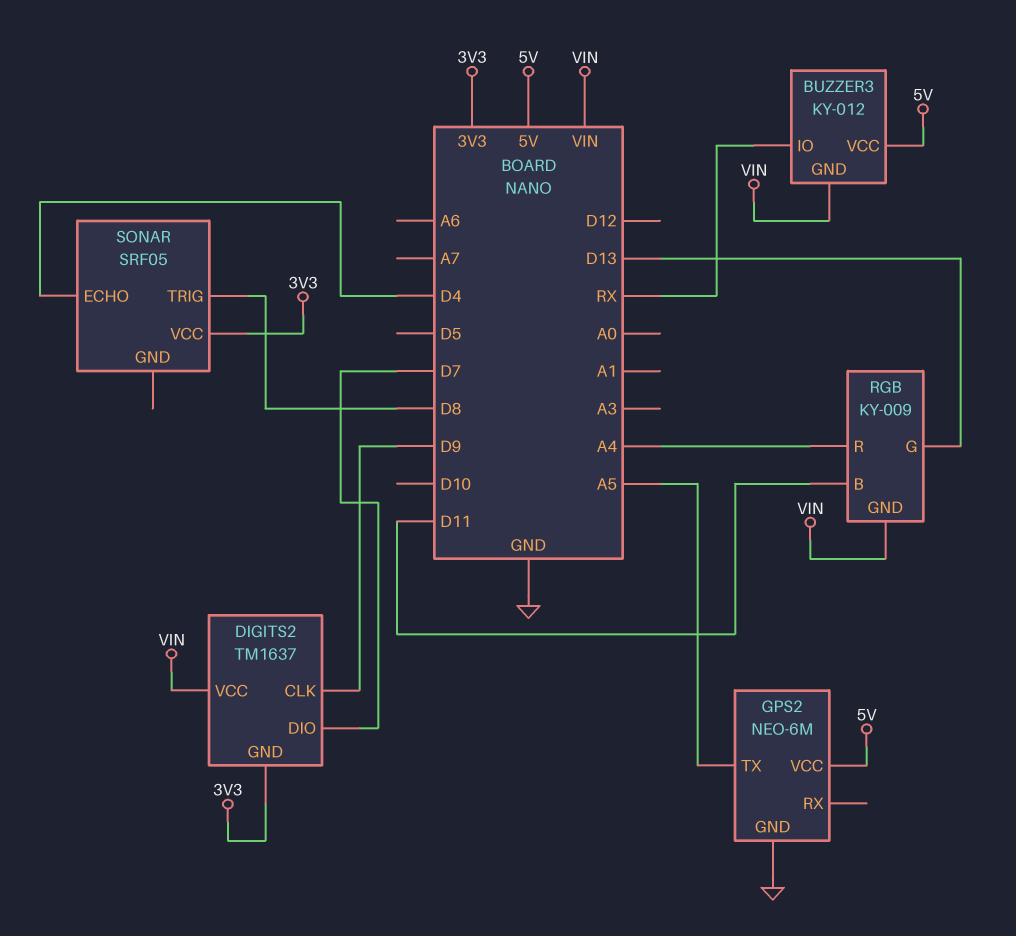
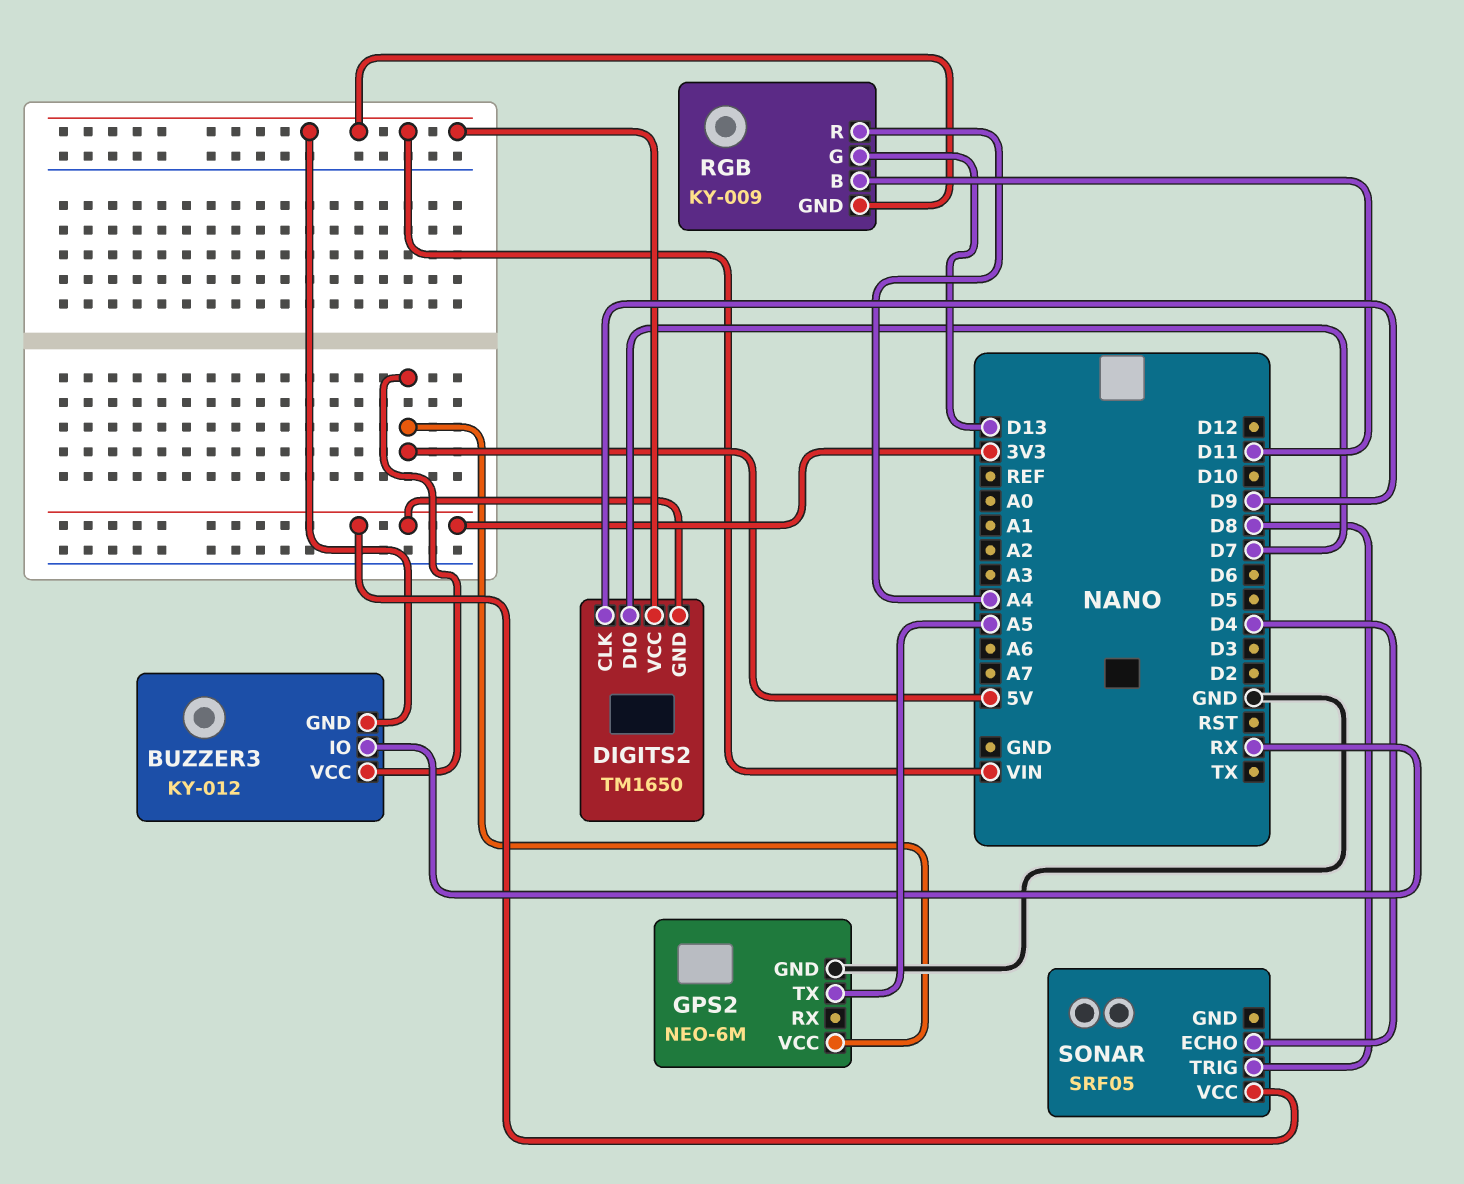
DIGITS2: TM1637 -> TM1650

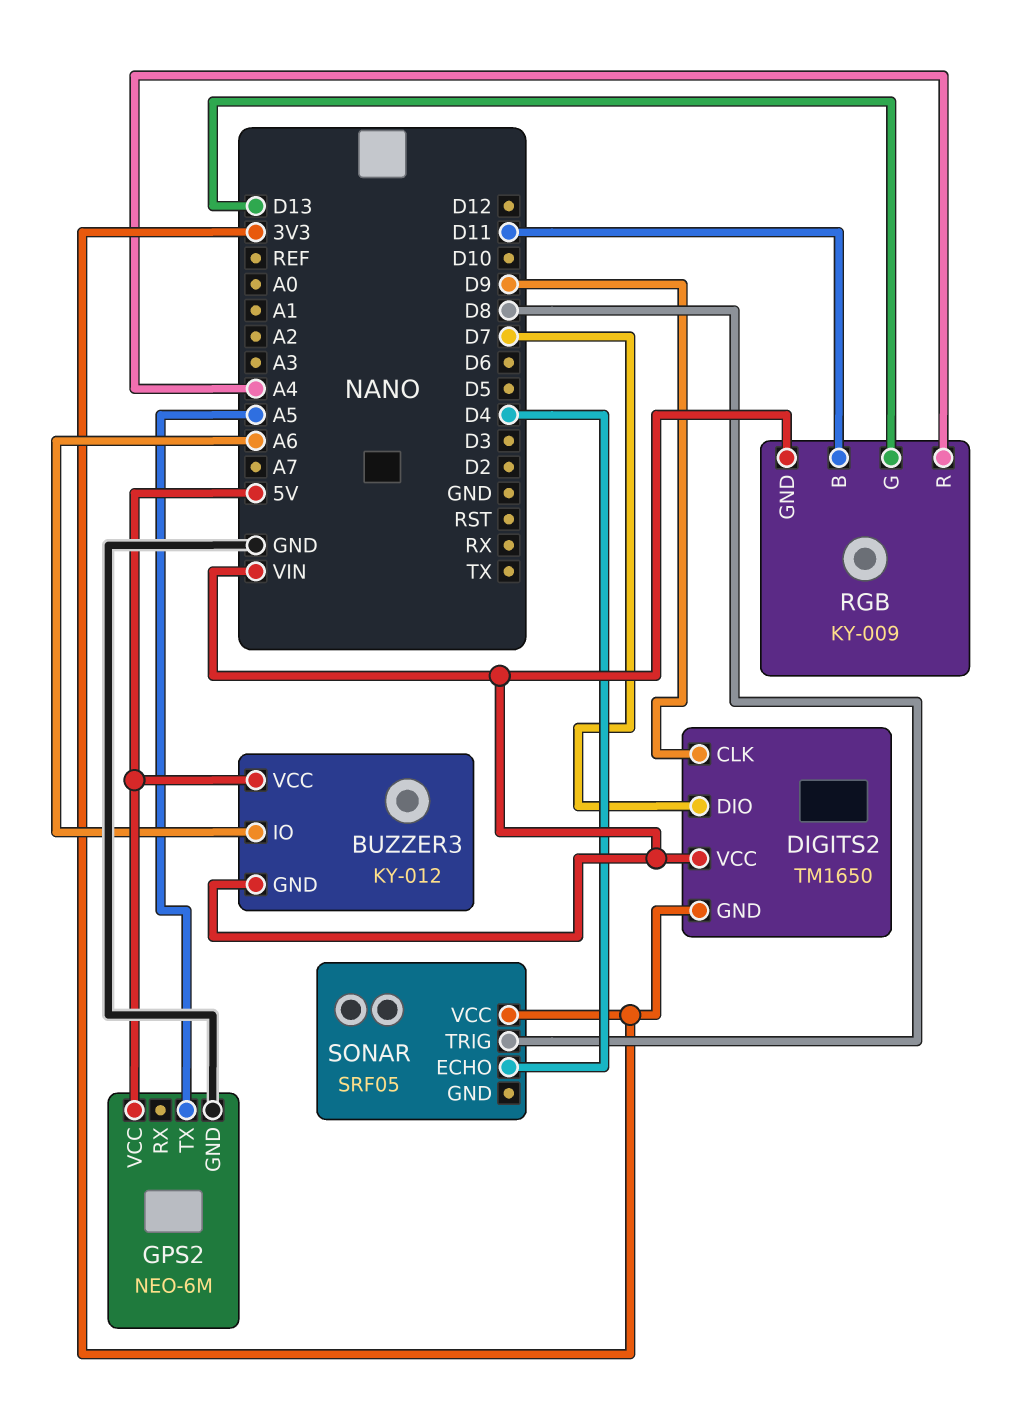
BUZZER3 pin IO: RX -> A6

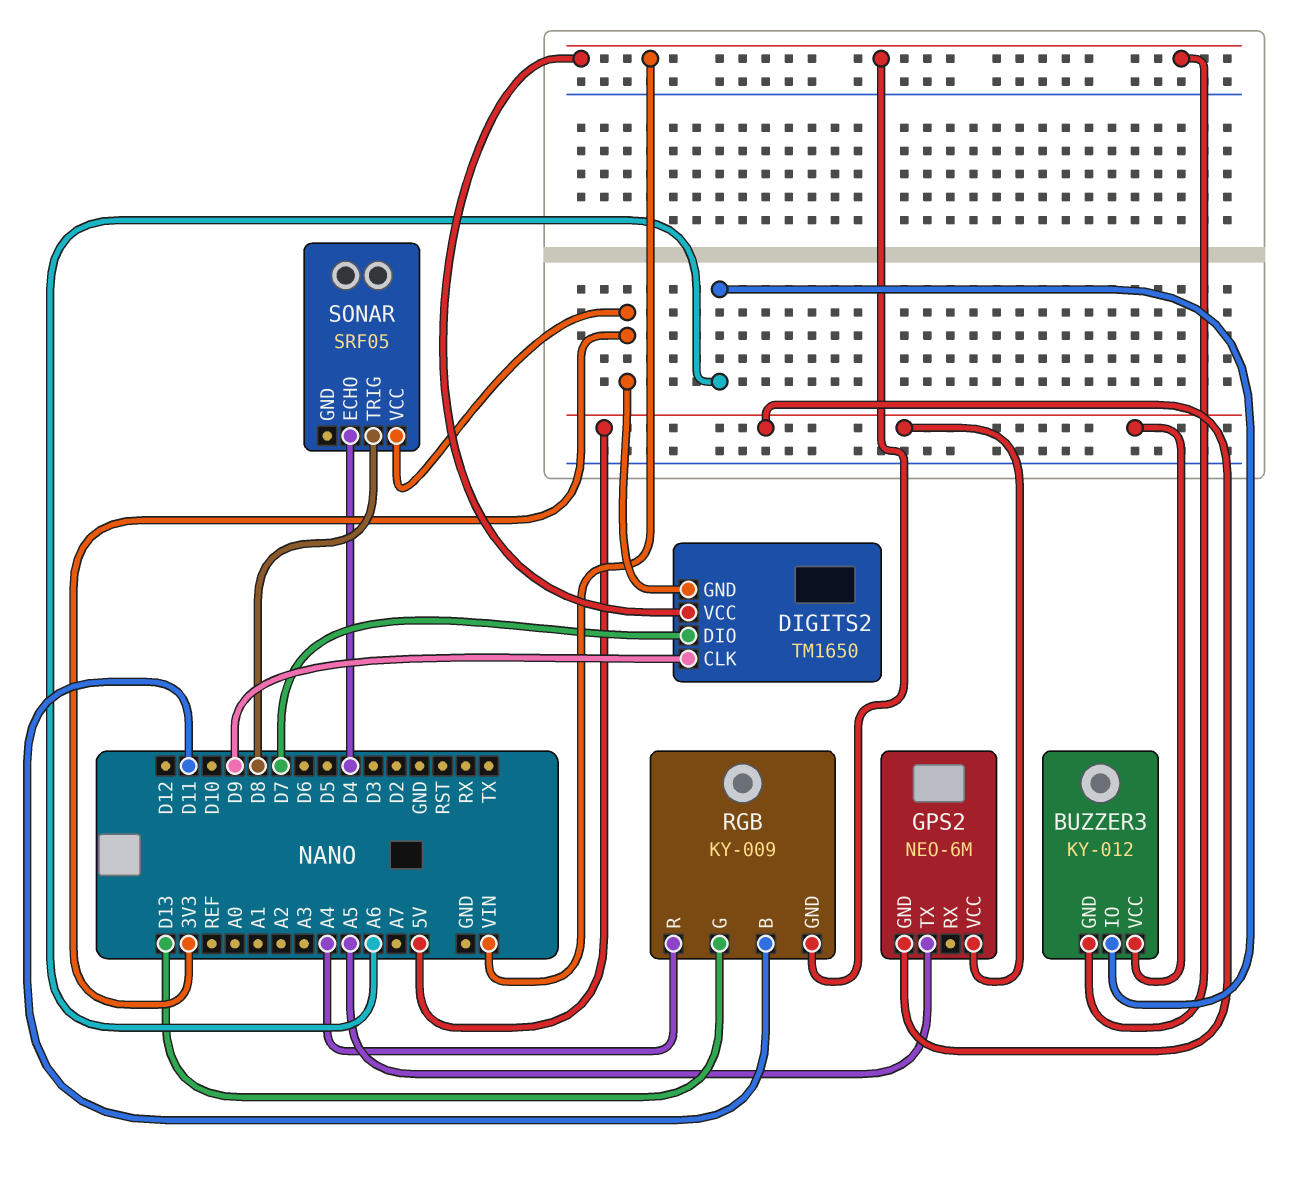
GPS2 pin GND: GND -> 5V

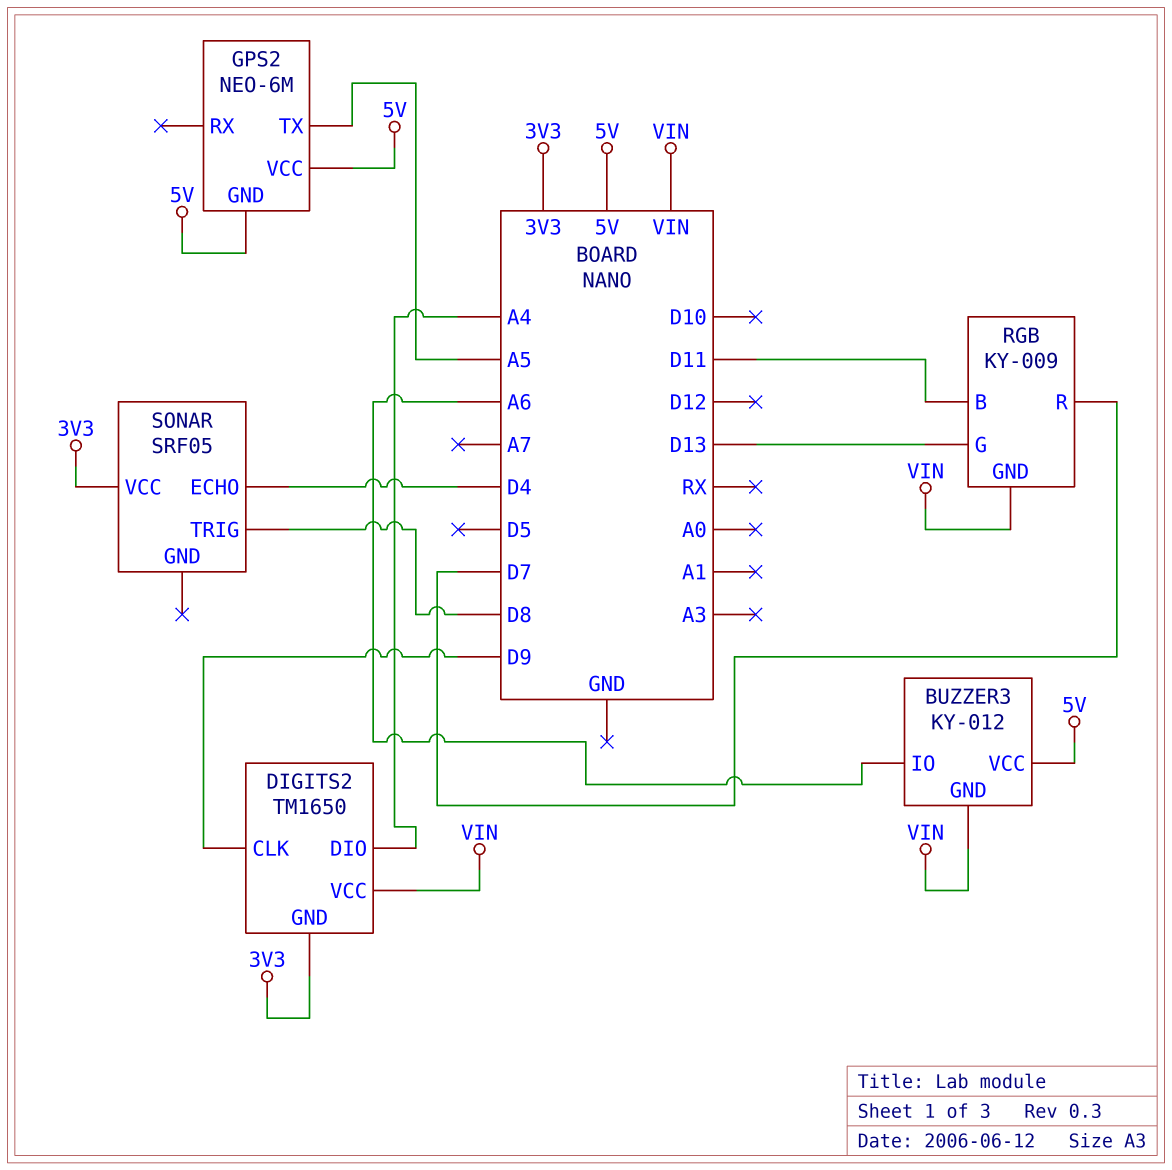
DIGITS2 pin DIO: D7 -> A4
RGB pin R: A4 -> D7

